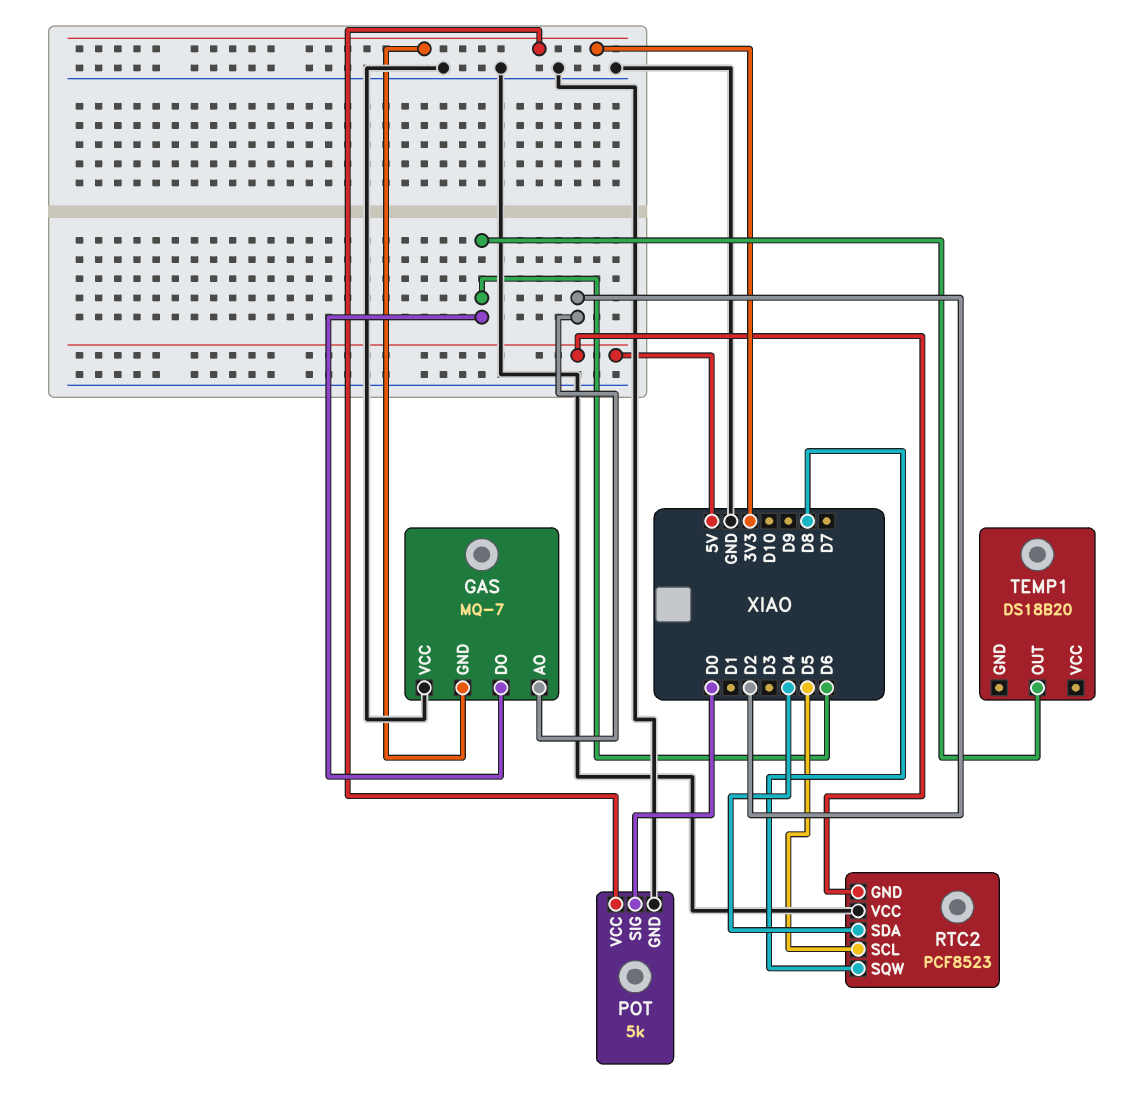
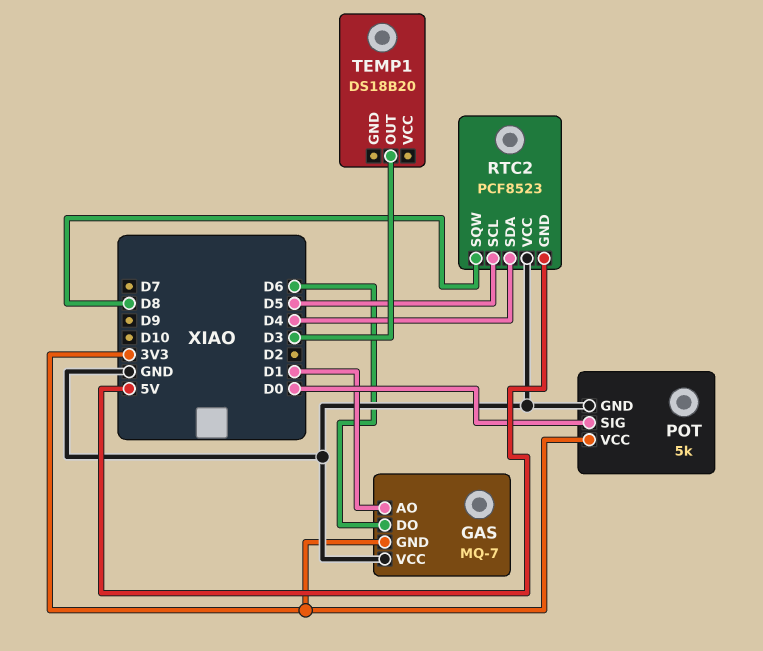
GAS pin AO: D2 -> D1
TEMP1 pin OUT: D6 -> D3

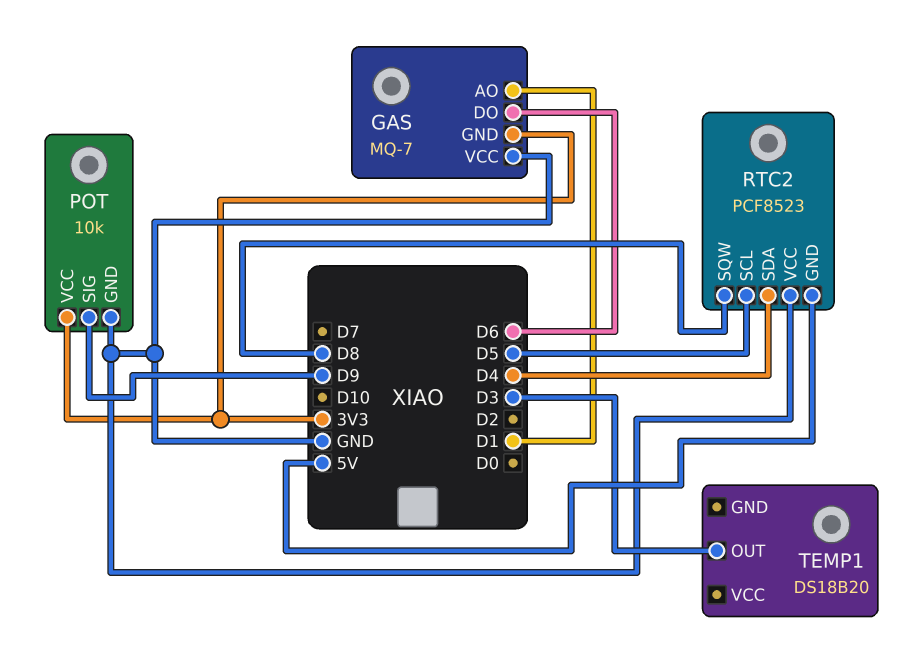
POT: 5k -> 10k
POT pin SIG: D0 -> D9

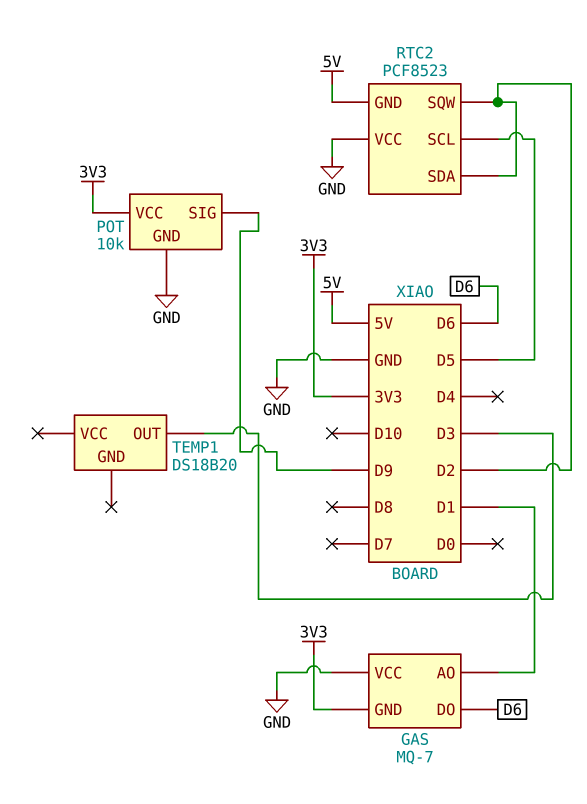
RTC2 pin SDA: D4 -> D2
RTC2 pin SQW: D8 -> D2

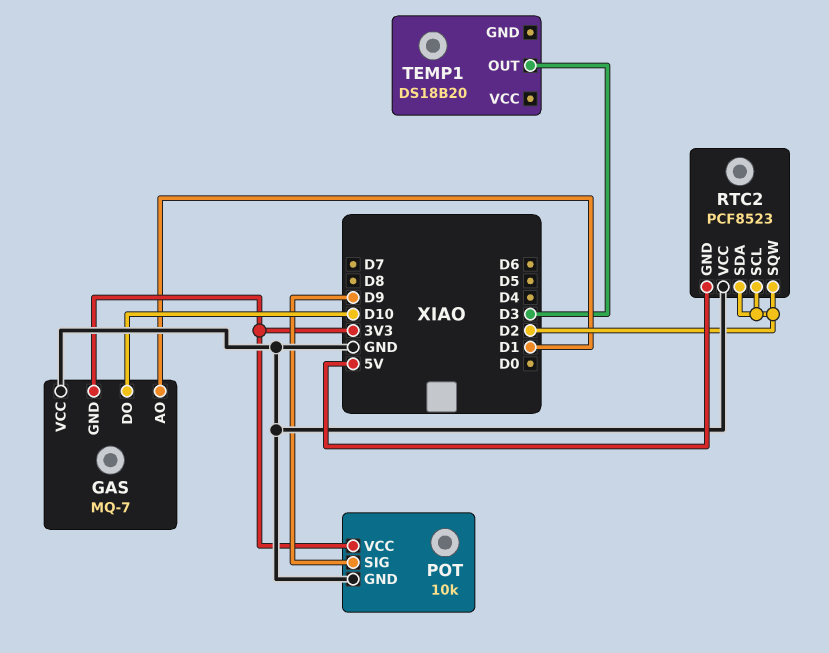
GAS pin DO: D6 -> D10
RTC2 pin SCL: D5 -> D2

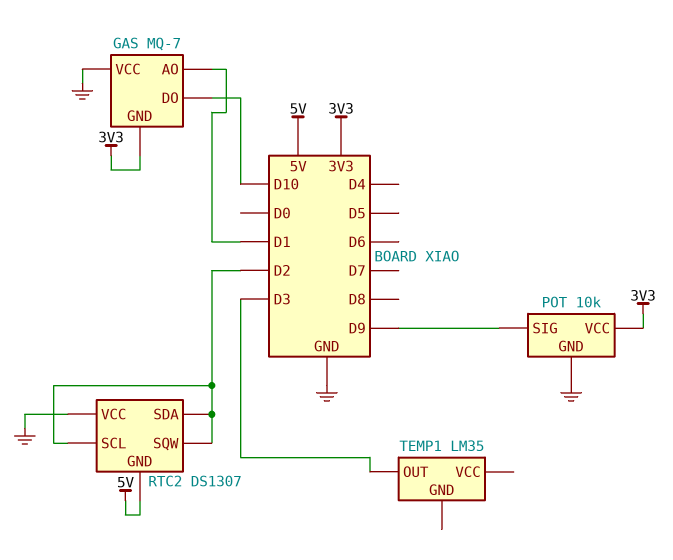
RTC2: PCF8523 -> DS1307
TEMP1: DS18B20 -> LM35

